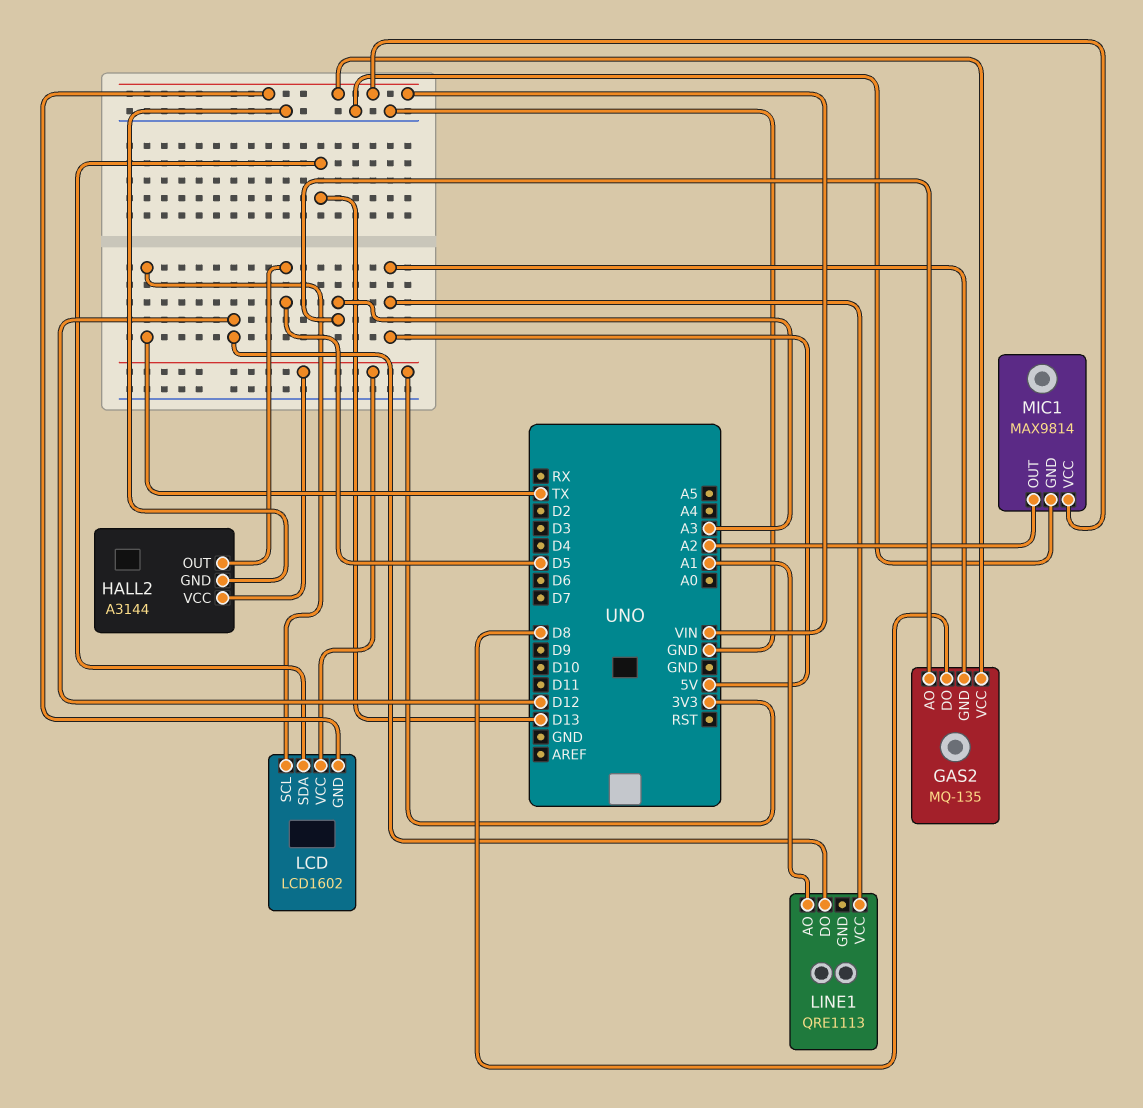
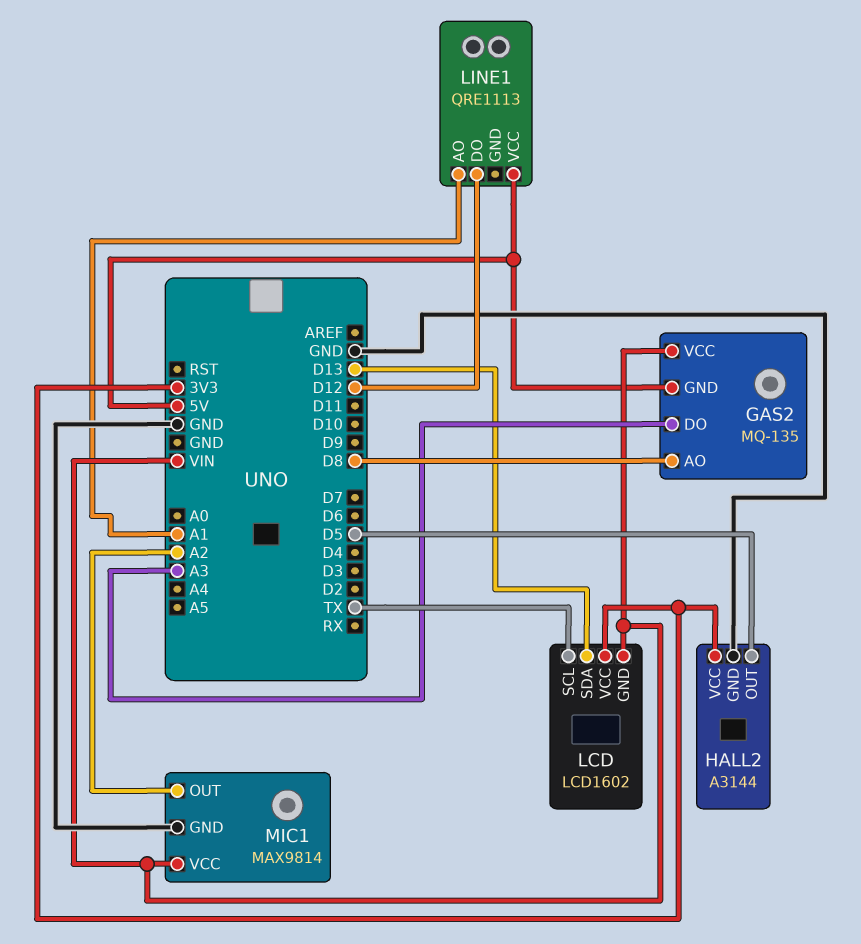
GAS2 pin AO: A3 -> D8
GAS2 pin DO: D8 -> A3

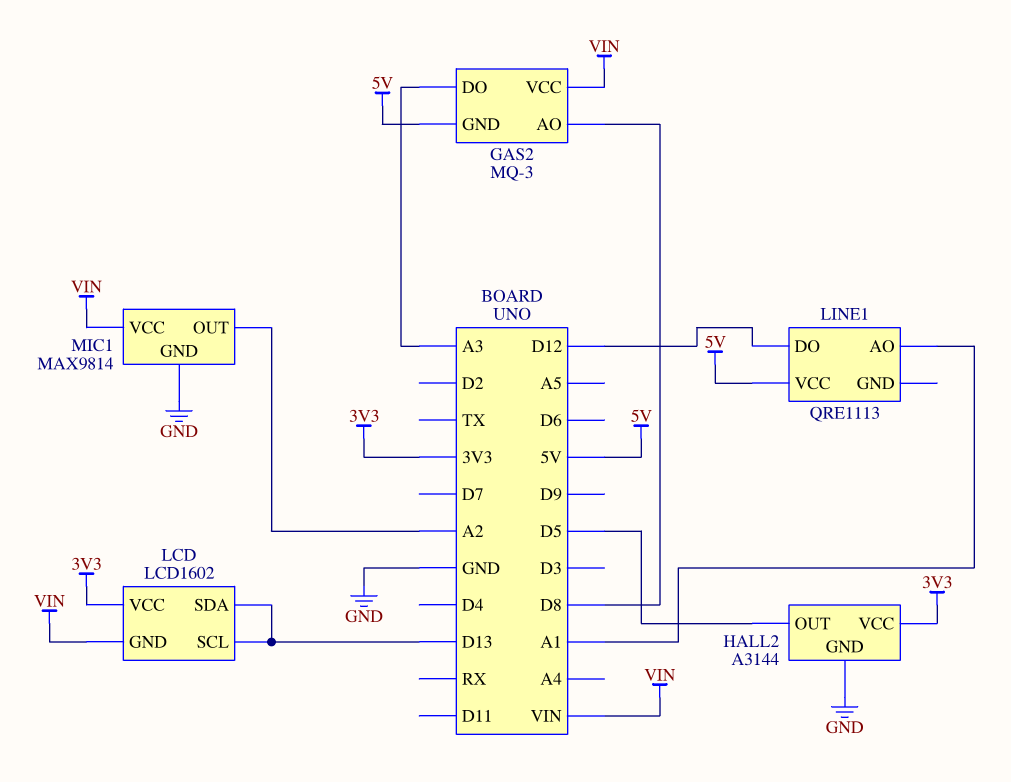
GAS2: MQ-135 -> MQ-3
LCD pin SCL: TX -> D13

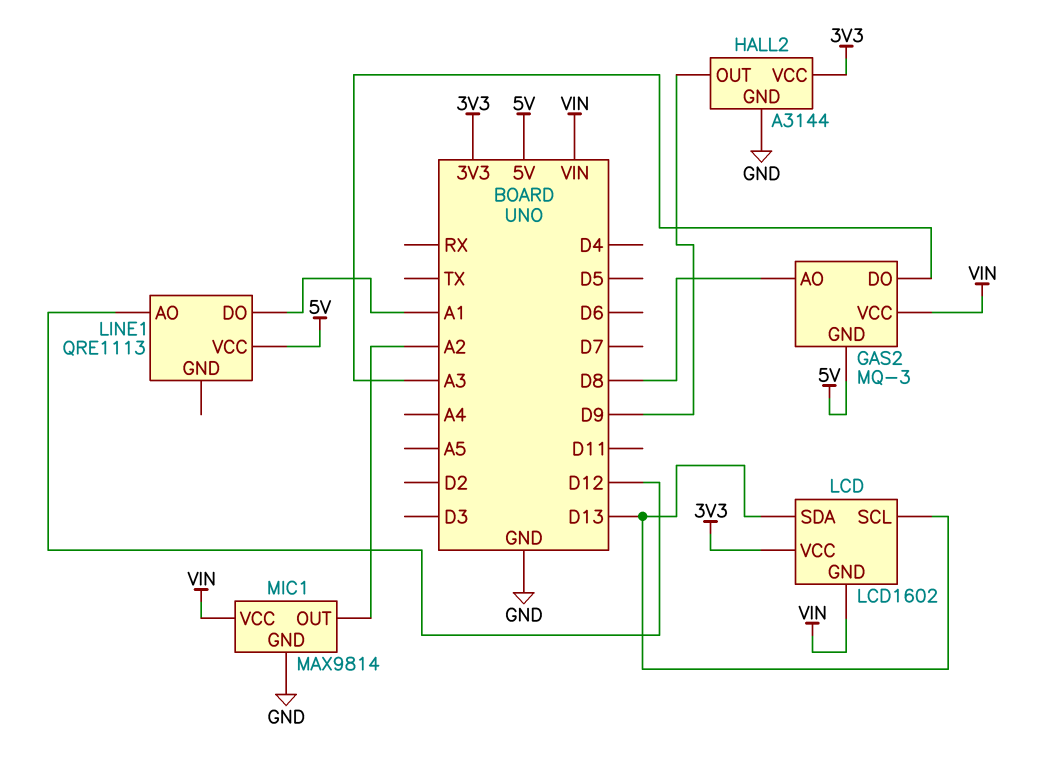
HALL2 pin OUT: D5 -> D9
LINE1 pin AO: A1 -> D12
LINE1 pin DO: D12 -> A1

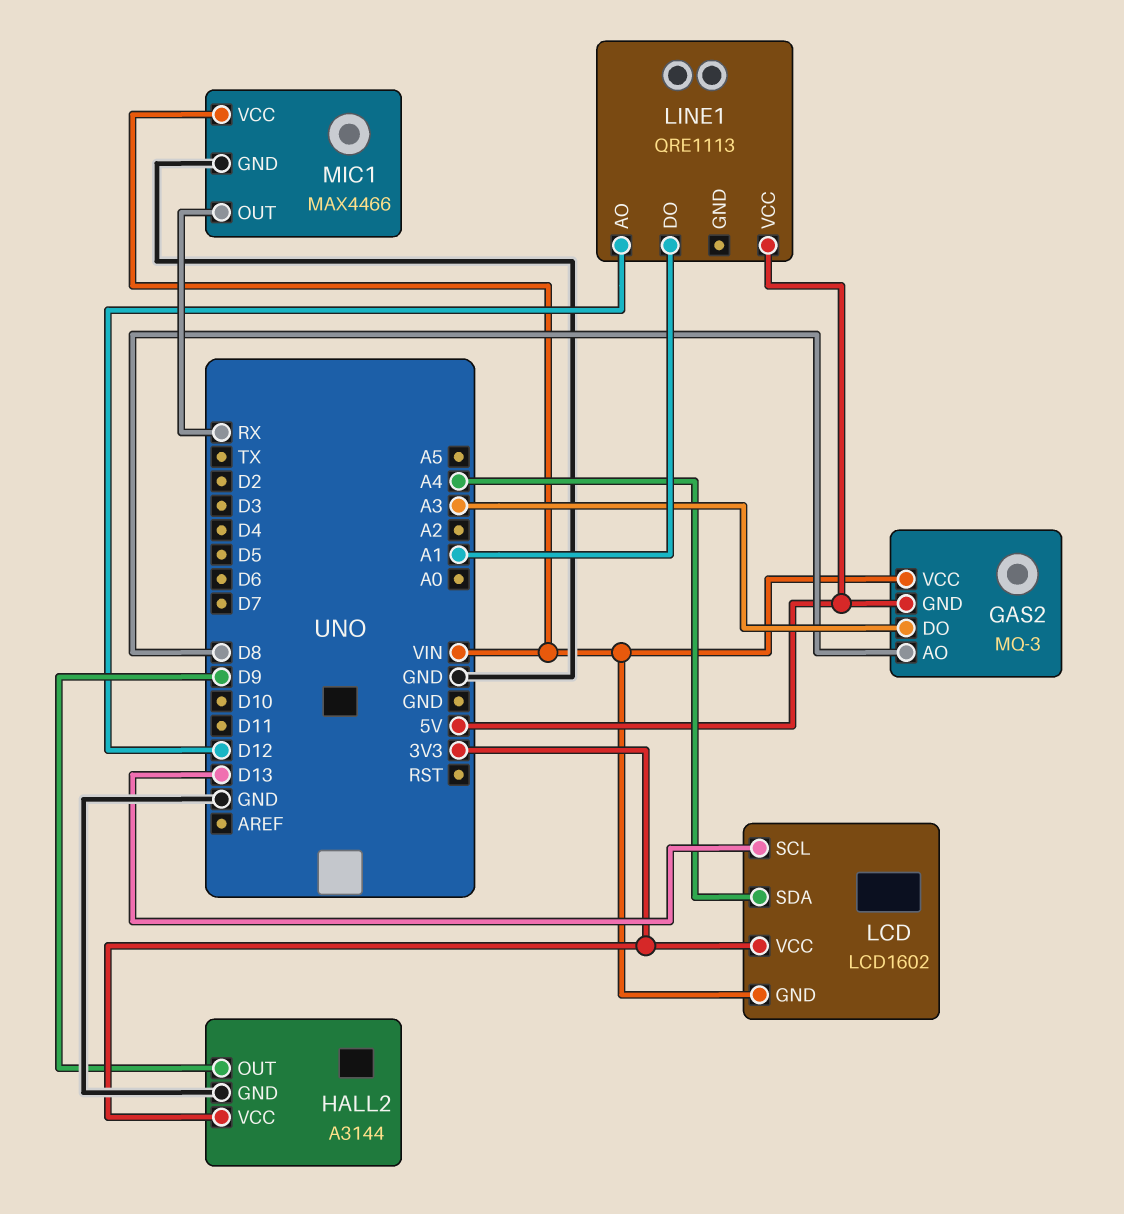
LCD pin SDA: D13 -> A4
MIC1: MAX9814 -> MAX4466
MIC1 pin OUT: A2 -> RX

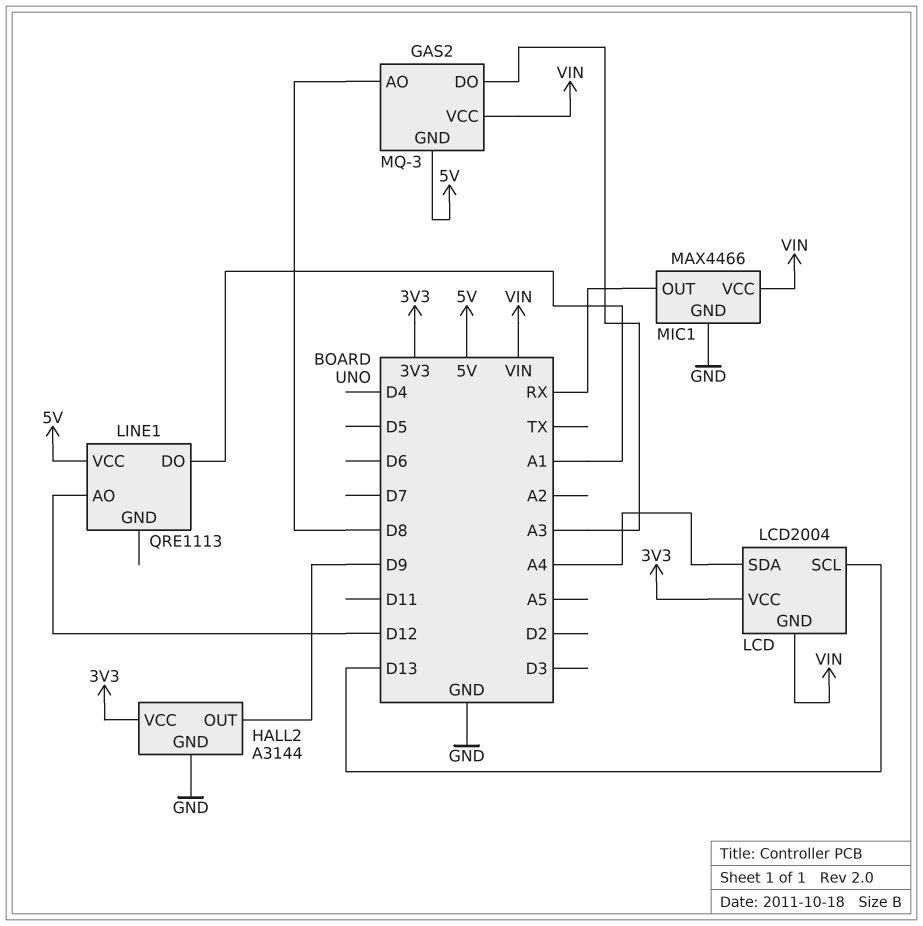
LCD: LCD1602 -> LCD2004

